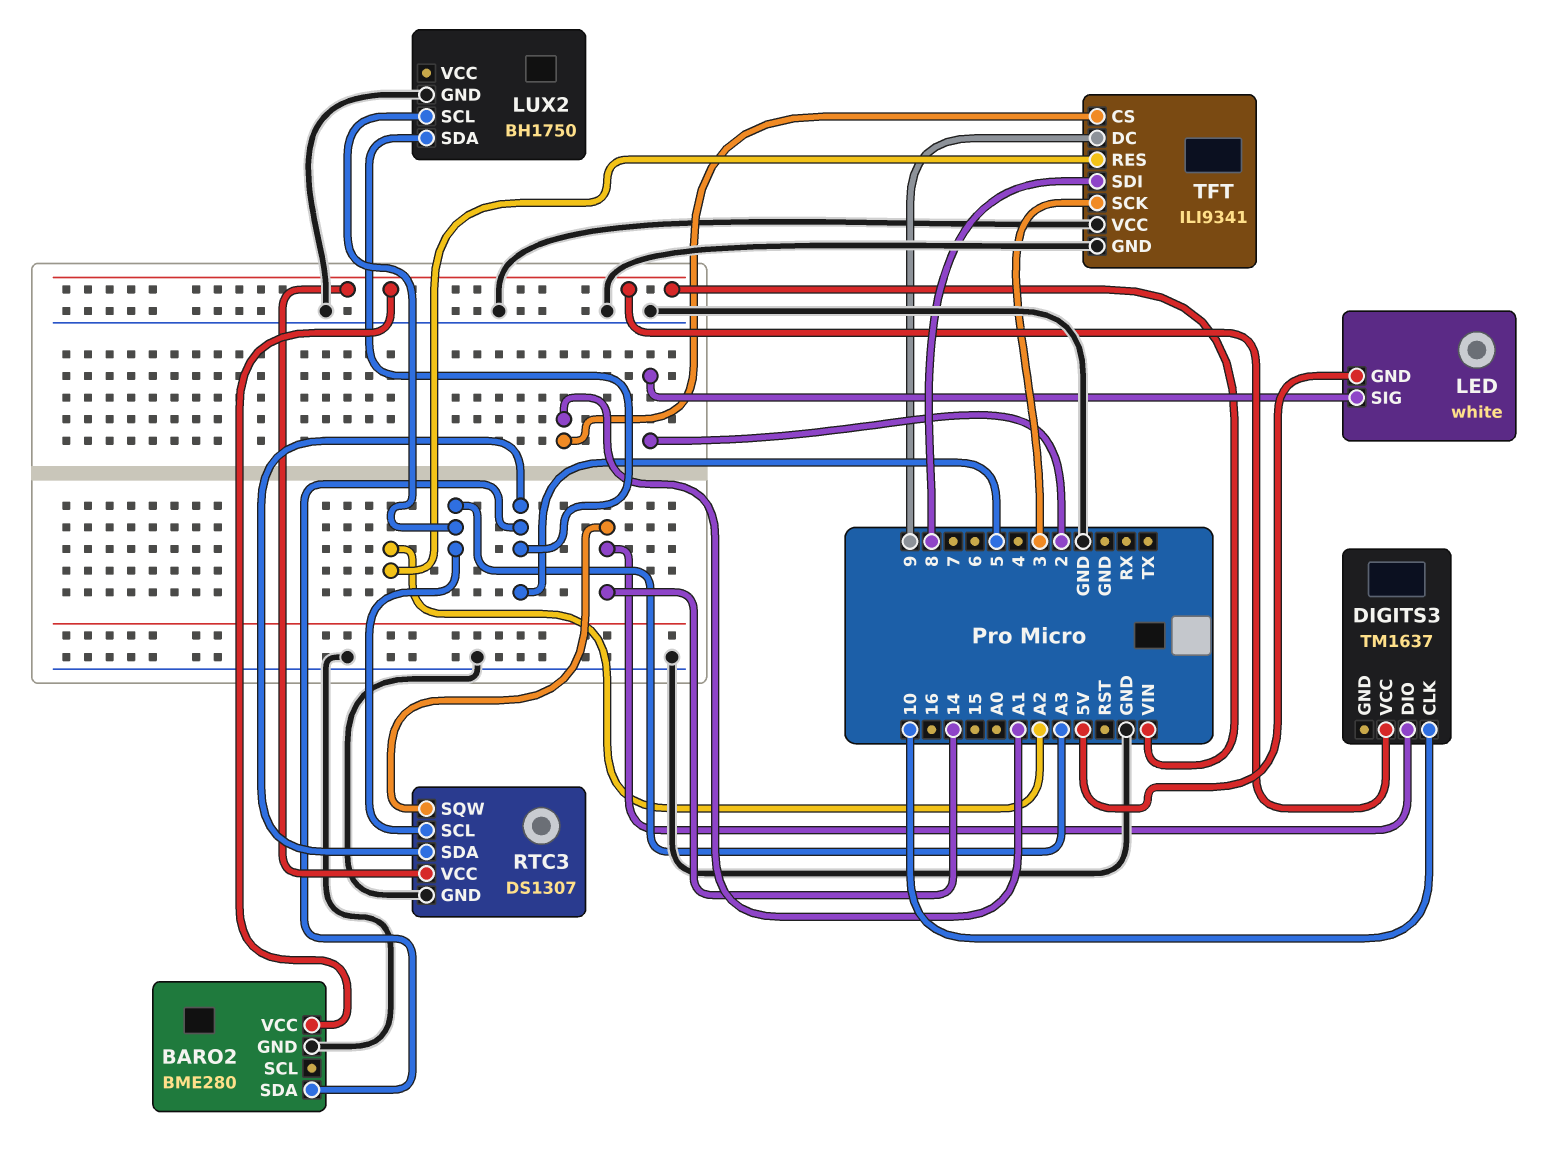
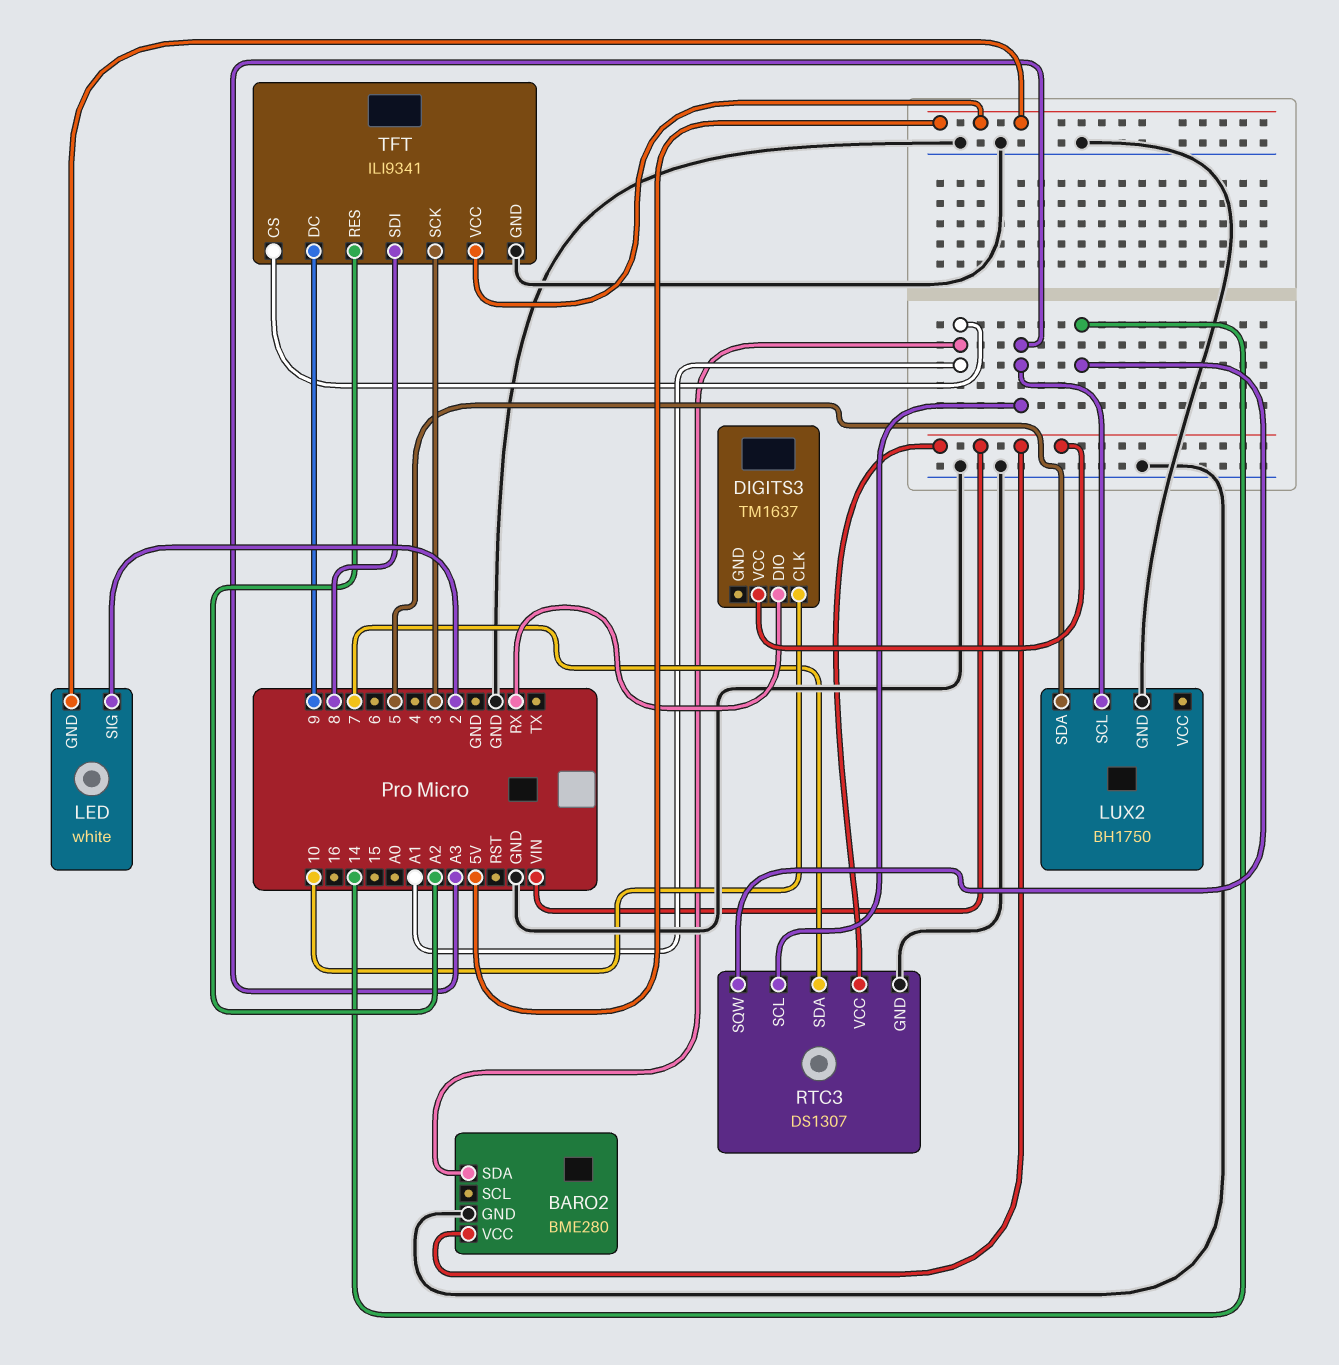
BARO2 pin SDA: 5 -> A1
DIGITS3 pin DIO: 14 -> RX
RTC3 pin SDA: 5 -> 7
TFT pin VCC: GND -> 5V

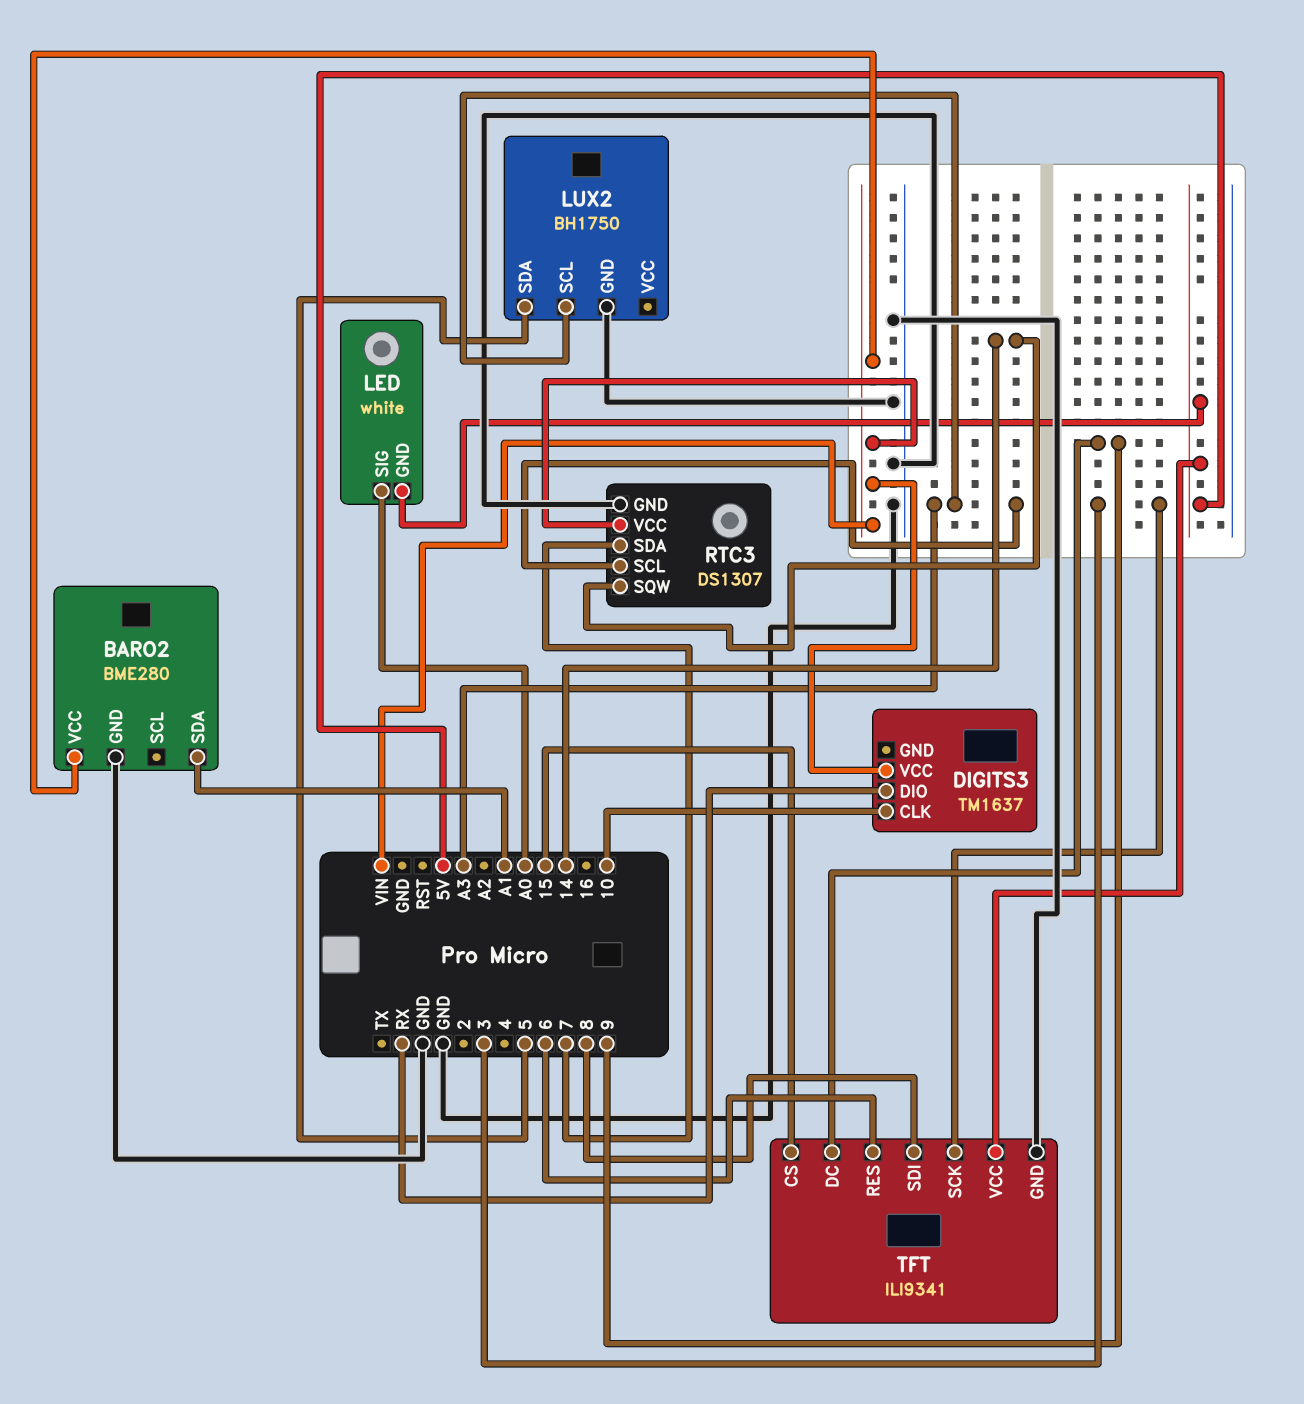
LED pin SIG: 2 -> A0
TFT pin CS: A1 -> 15
TFT pin RES: A2 -> 6

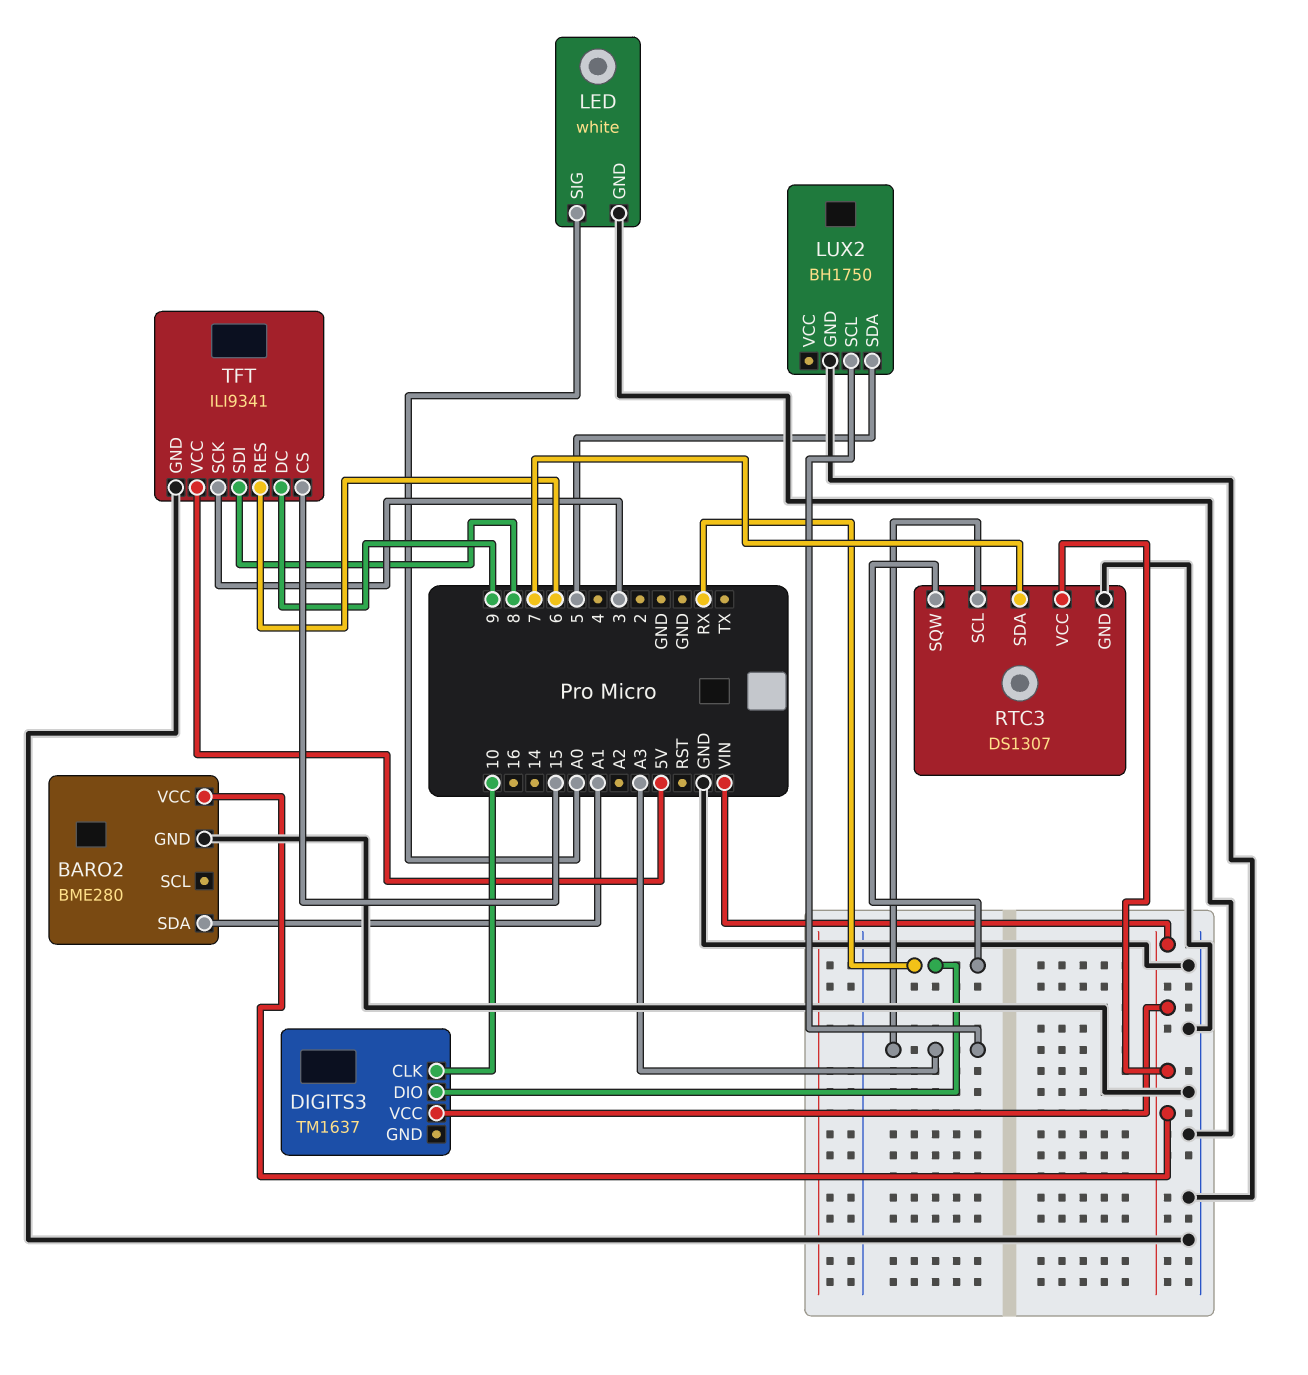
LED pin GND: 5V -> GND
RTC3 pin SQW: 14 -> RX

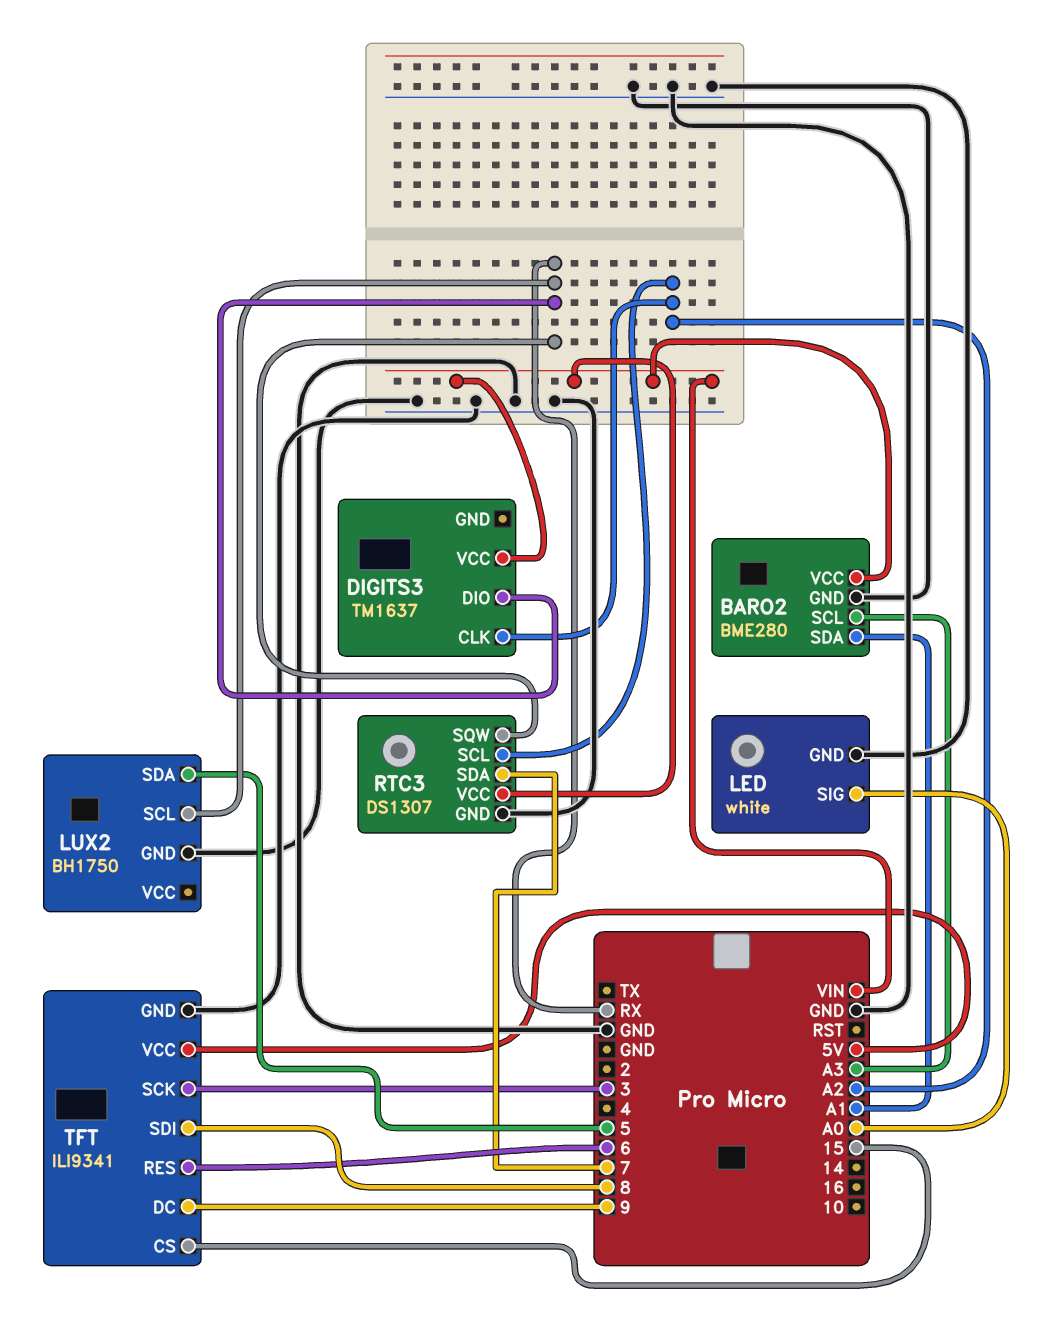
BARO2 pin SCL: none -> A3
DIGITS3 pin CLK: 10 -> A2
LUX2 pin SCL: A3 -> RX
RTC3 pin SCL: A3 -> A2

